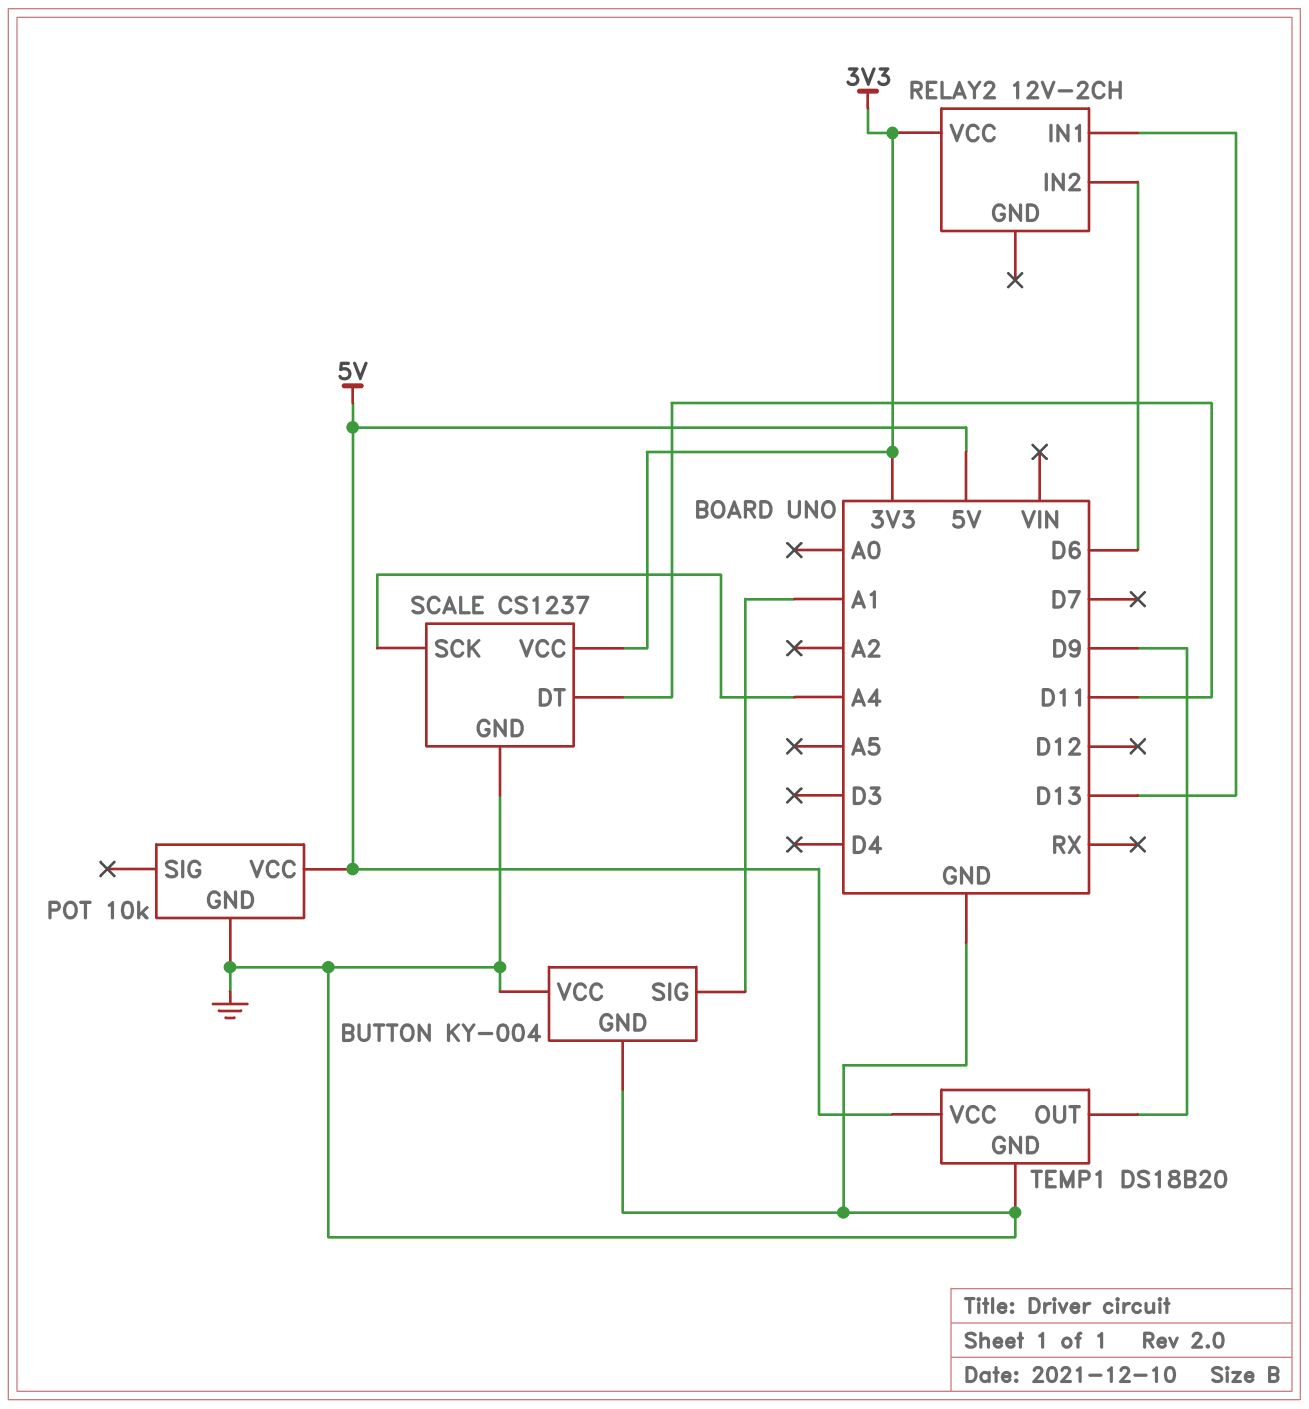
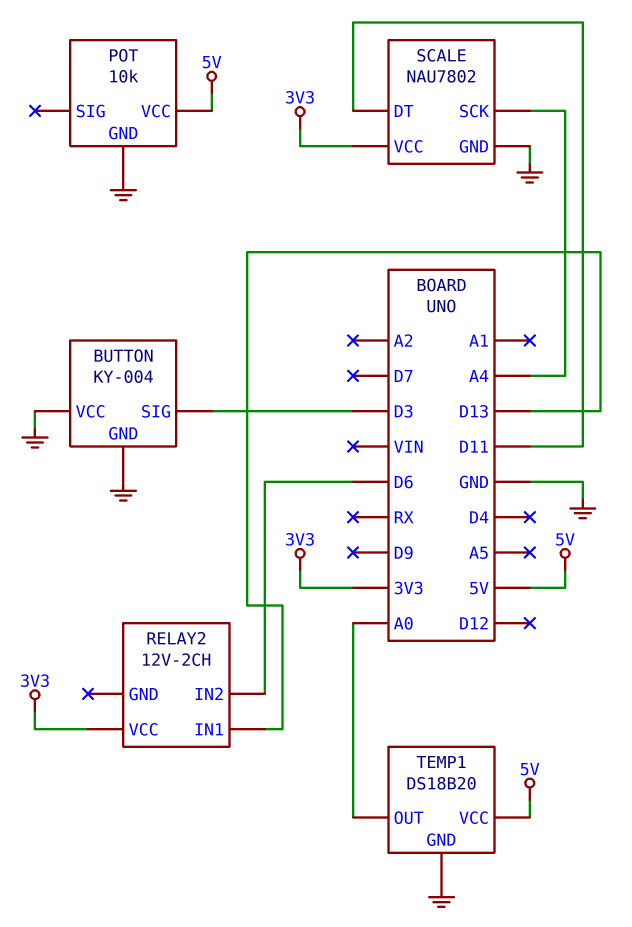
BUTTON pin SIG: A1 -> D3
SCALE: CS1237 -> NAU7802
TEMP1 pin OUT: D9 -> A0

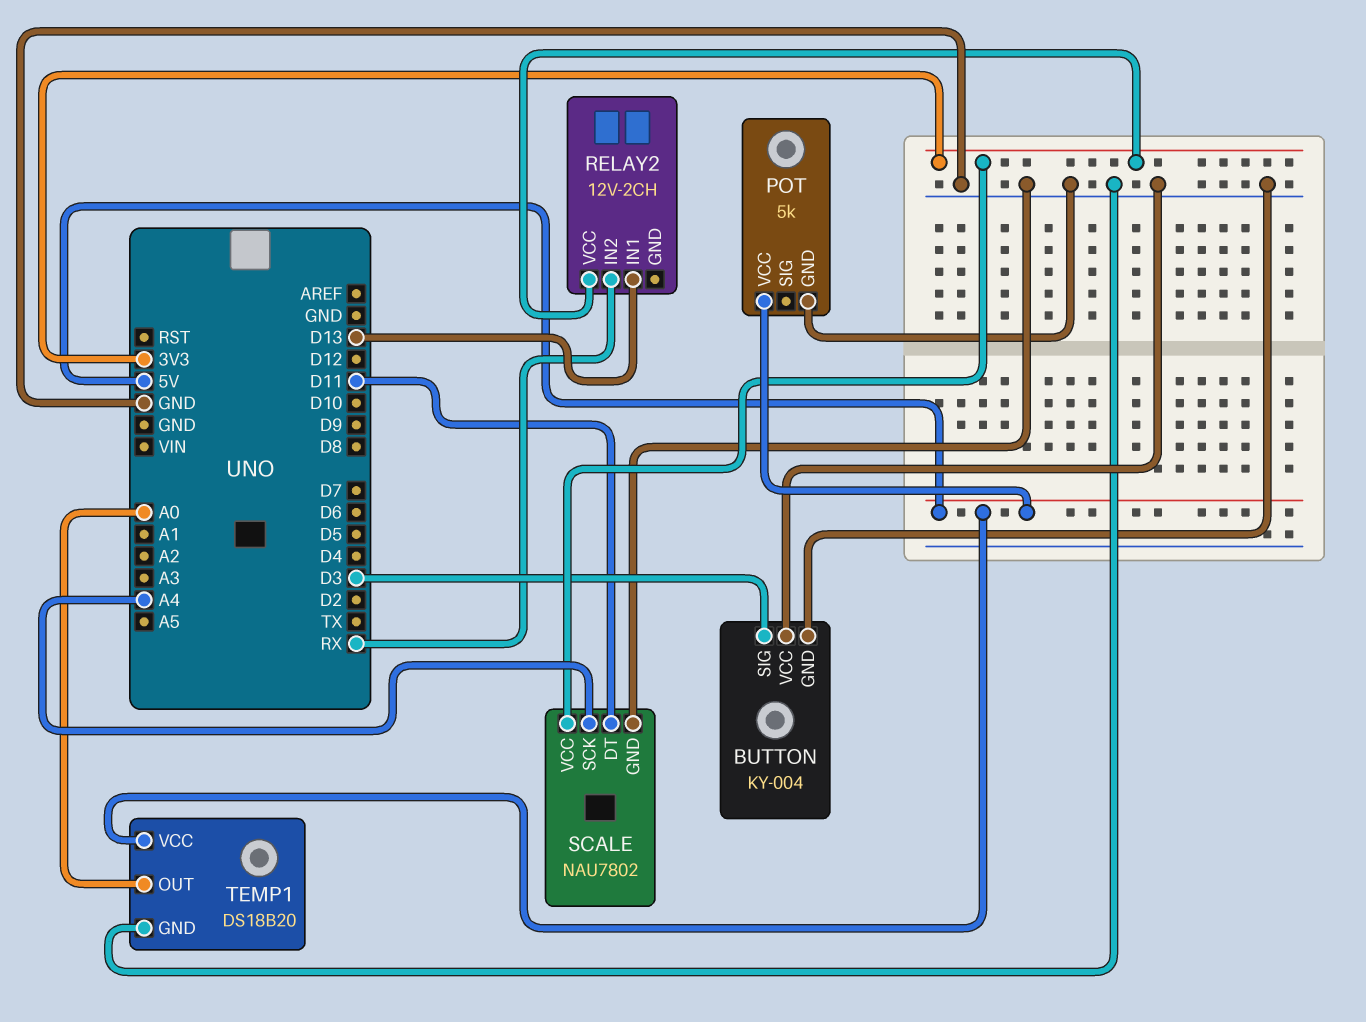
POT: 10k -> 5k
RELAY2 pin IN2: D6 -> RX

